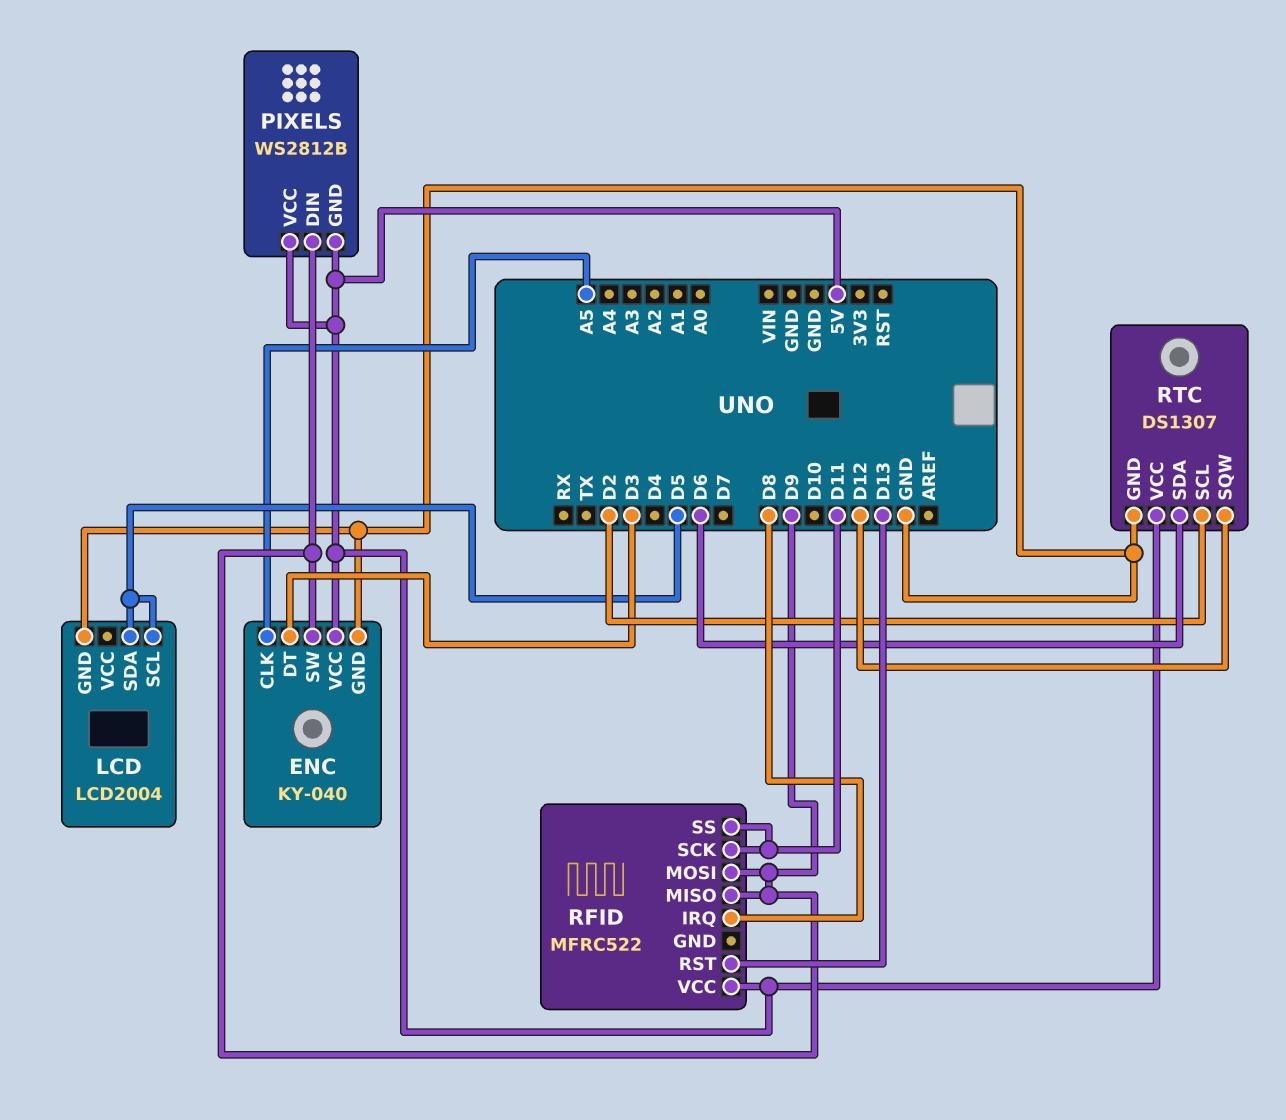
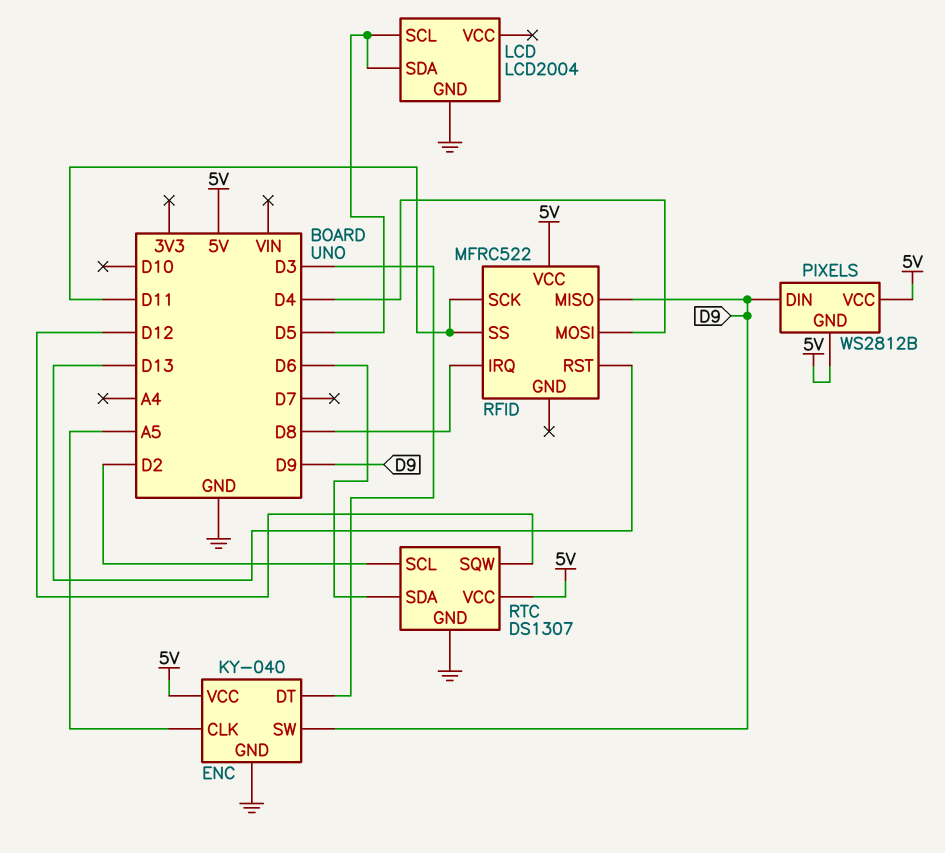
RFID pin MOSI: D9 -> D4

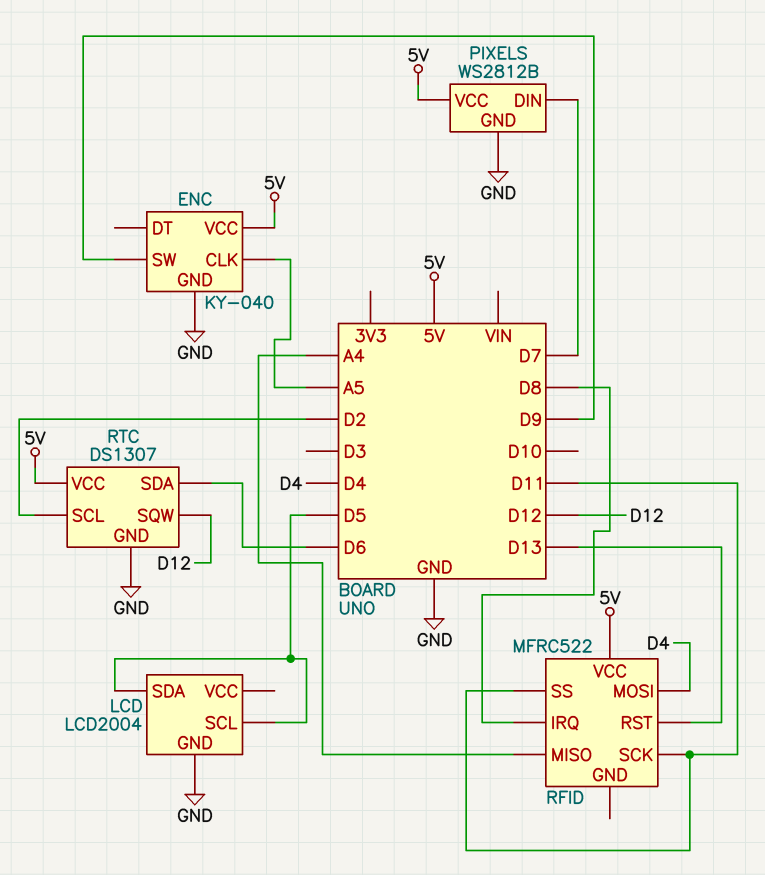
ENC pin DT: D3 -> none
PIXELS pin DIN: D9 -> D7
PIXELS pin GND: 5V -> GND
RFID pin MISO: D9 -> A4

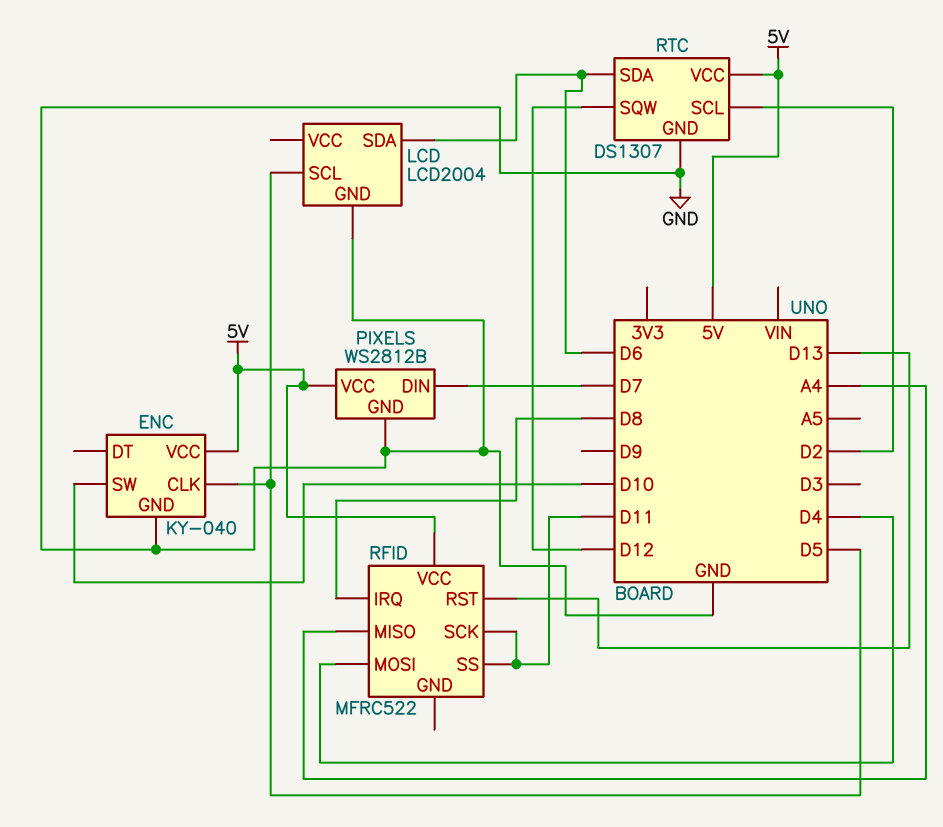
ENC pin CLK: A5 -> D5
ENC pin SW: D9 -> D10
LCD pin SDA: D5 -> D6

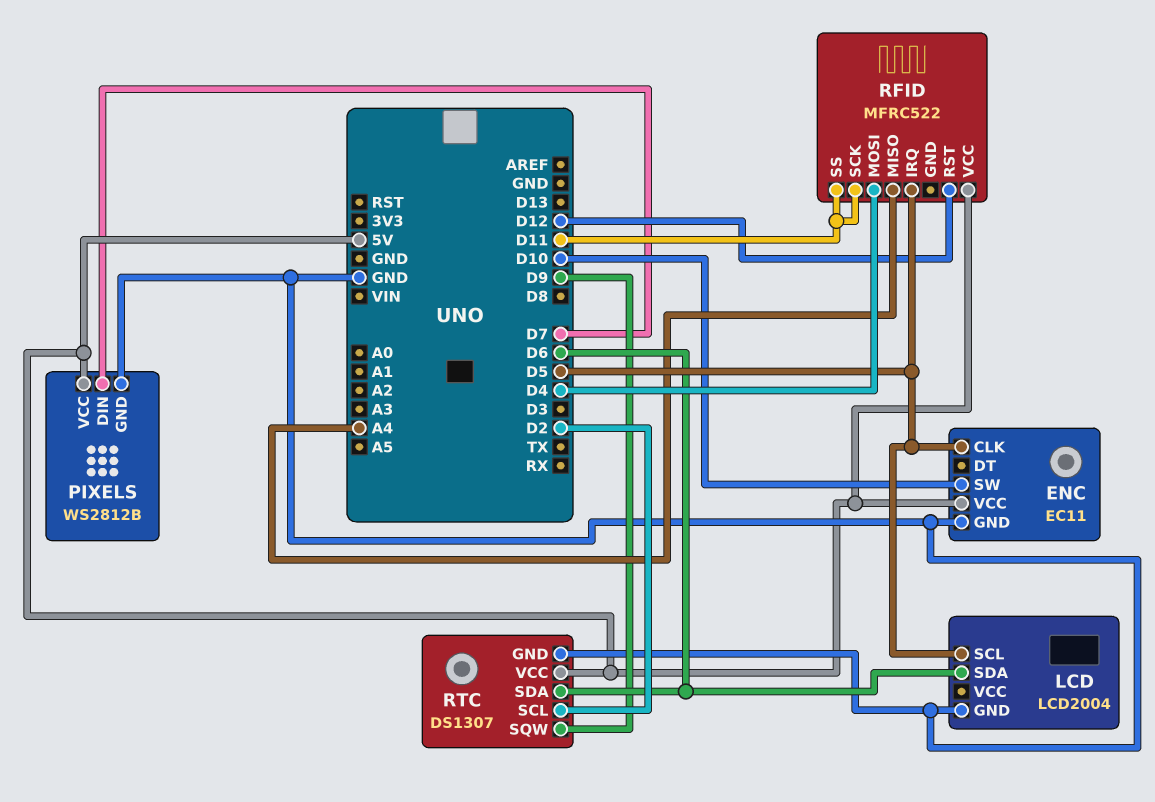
ENC: KY-040 -> EC11
RFID pin IRQ: D8 -> D5
RFID pin RST: D13 -> D12
RTC pin SQW: D12 -> D9

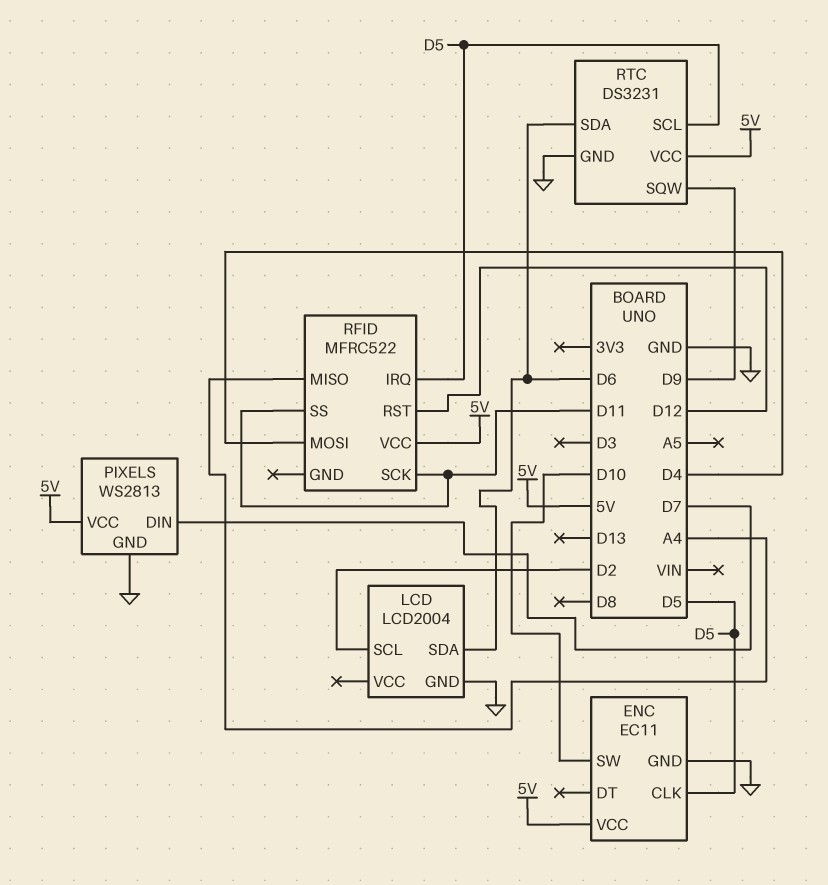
LCD pin SCL: D5 -> D2
PIXELS: WS2812B -> WS2813
RTC: DS1307 -> DS3231
RTC pin SCL: D2 -> D5

